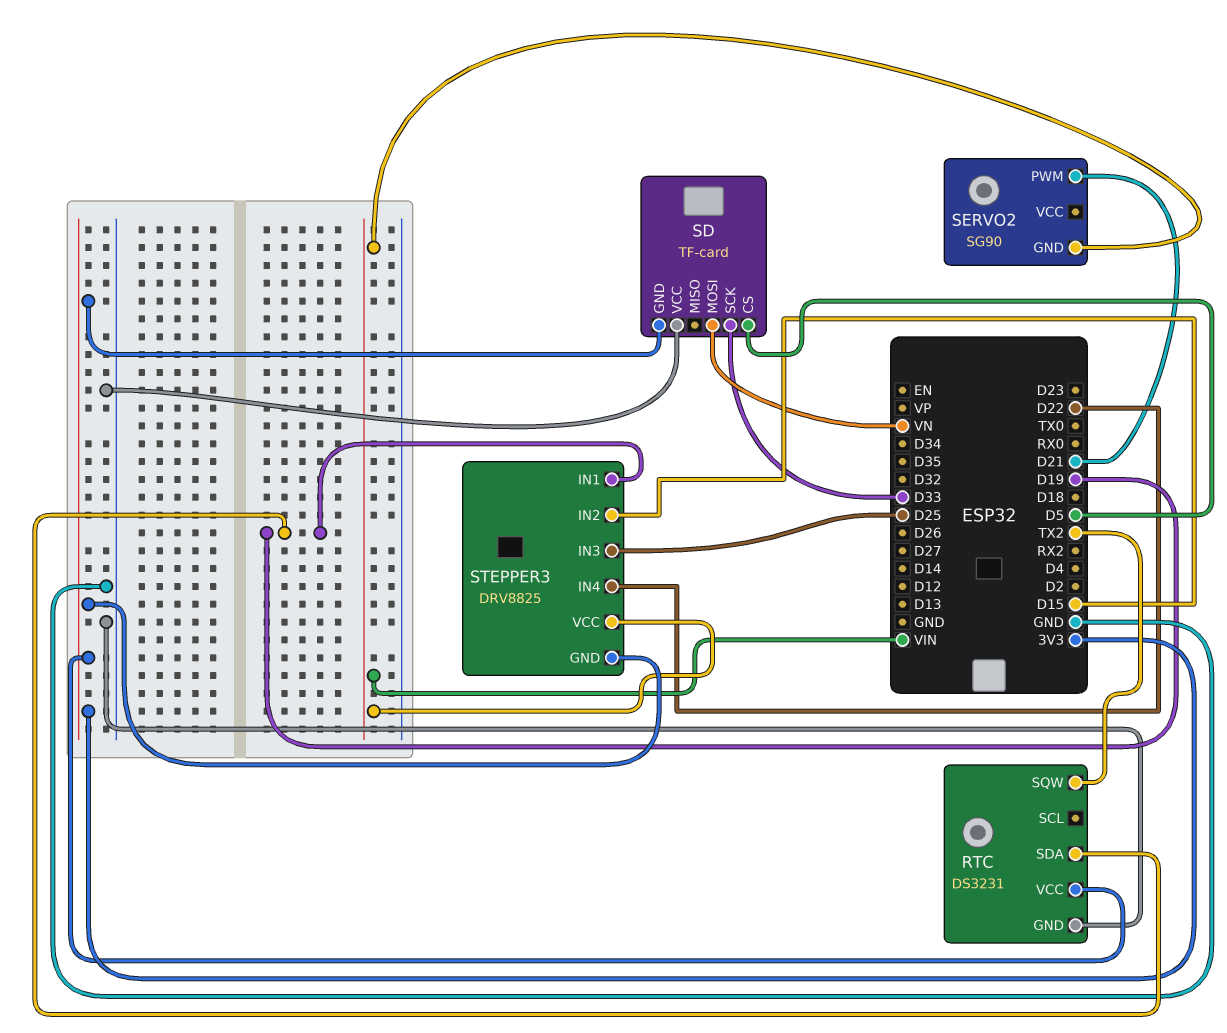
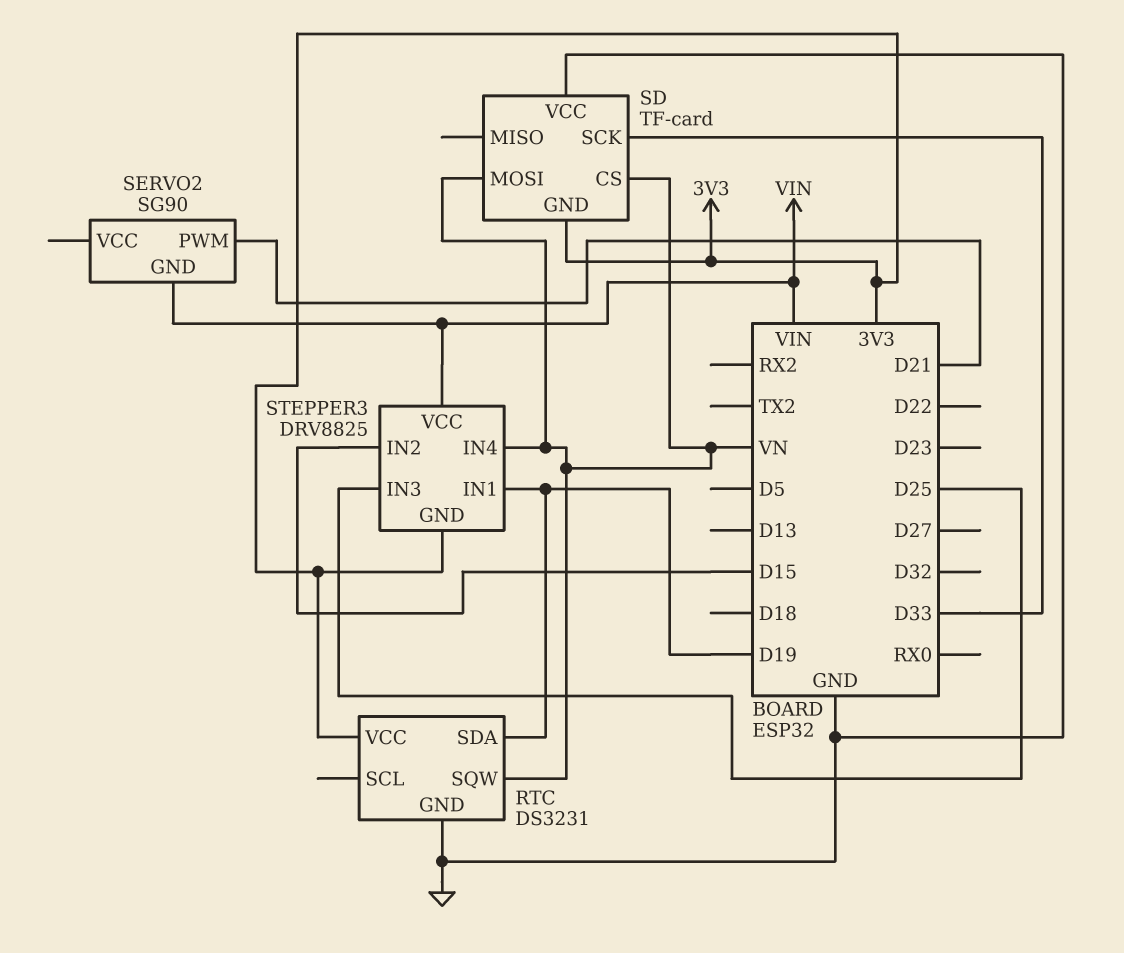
RTC pin SQW: TX2 -> VN
SD pin CS: D5 -> VN
STEPPER3 pin IN4: D22 -> VN

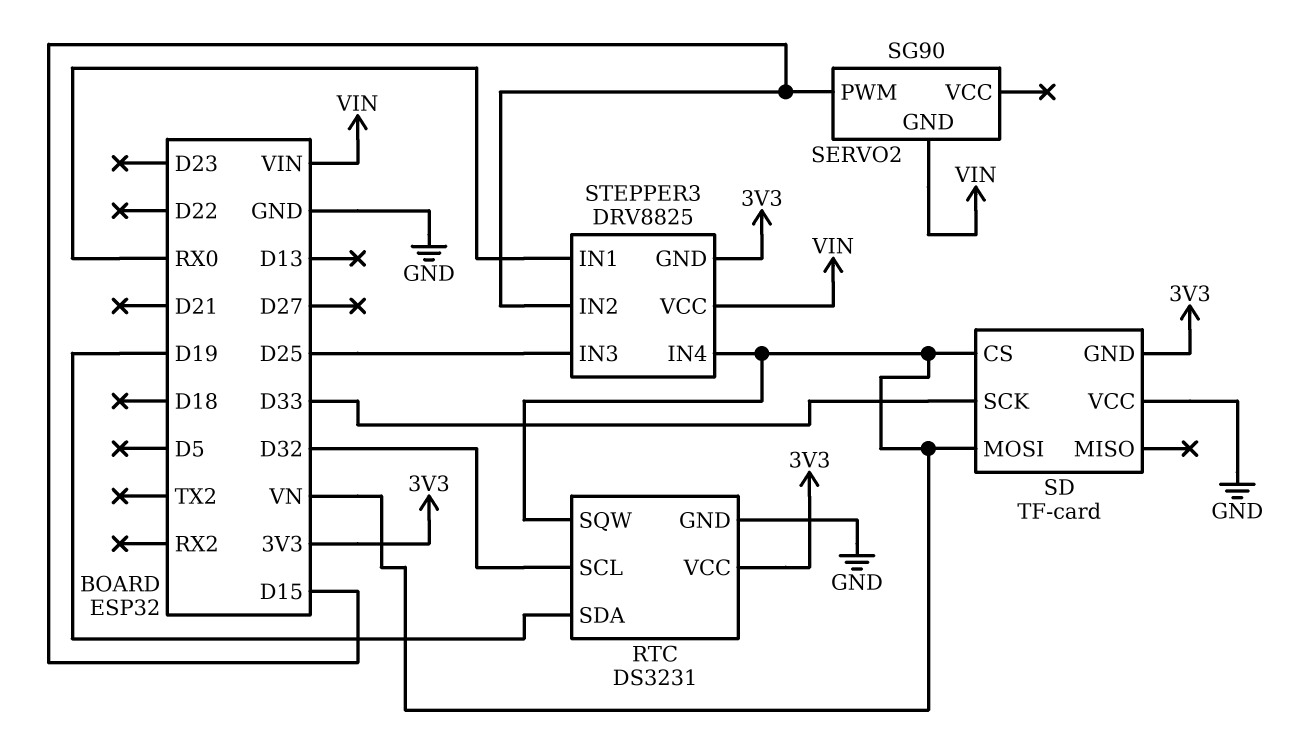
RTC pin SCL: none -> D32
SERVO2 pin PWM: D21 -> D15
STEPPER3 pin IN1: D19 -> RX0

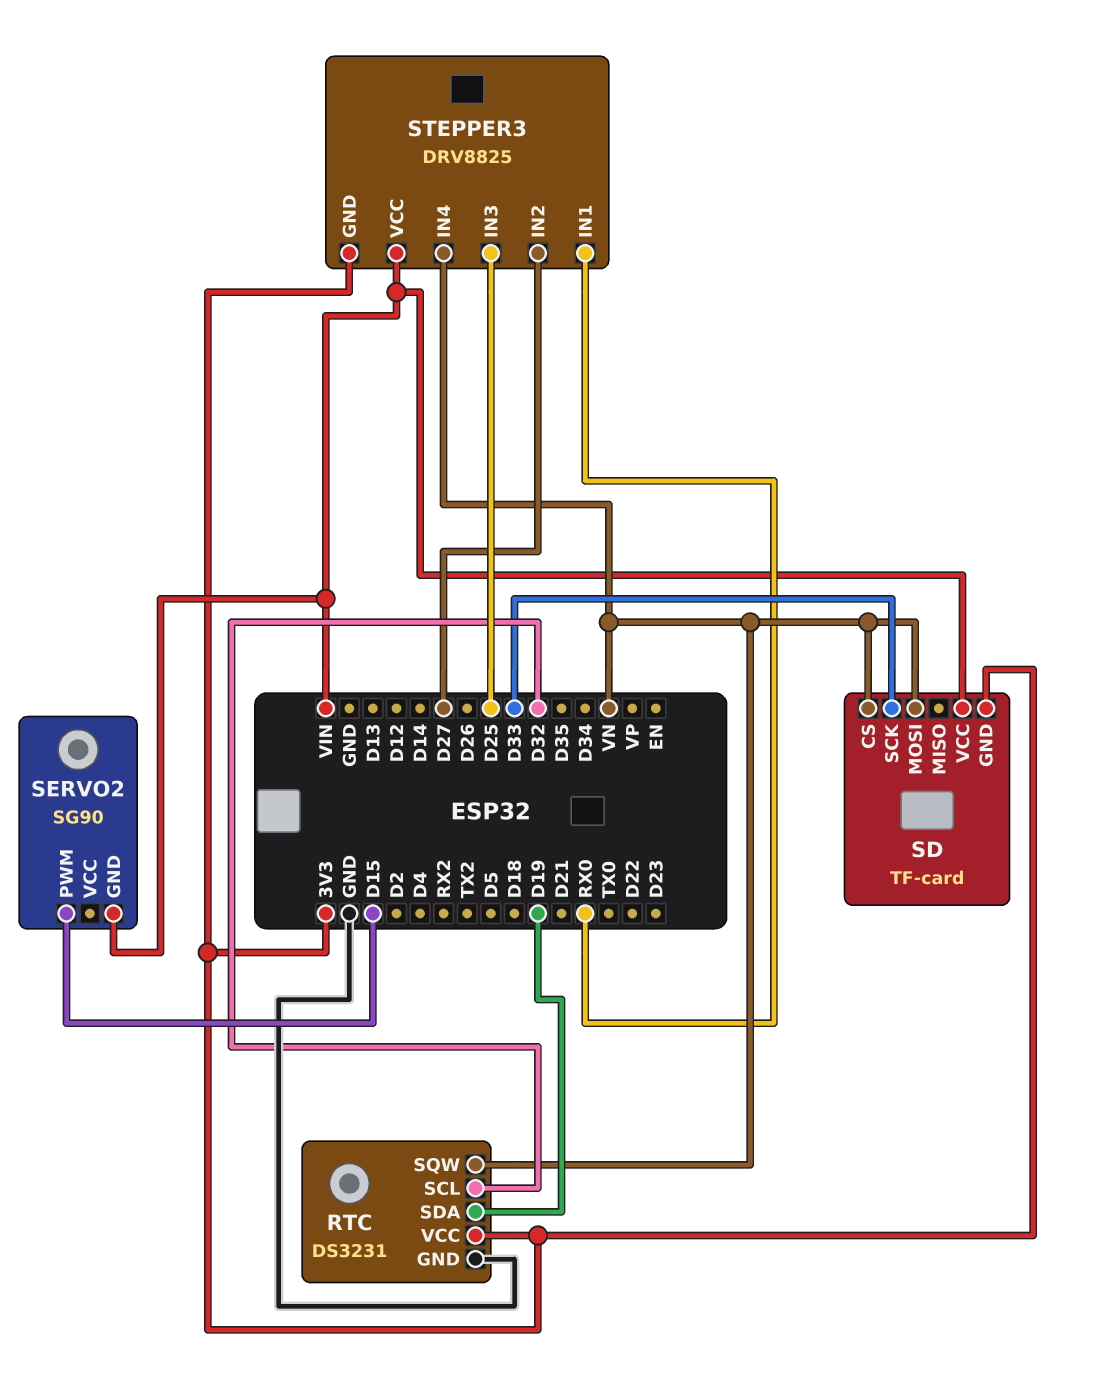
SD pin VCC: GND -> VIN
STEPPER3 pin IN2: D15 -> D27

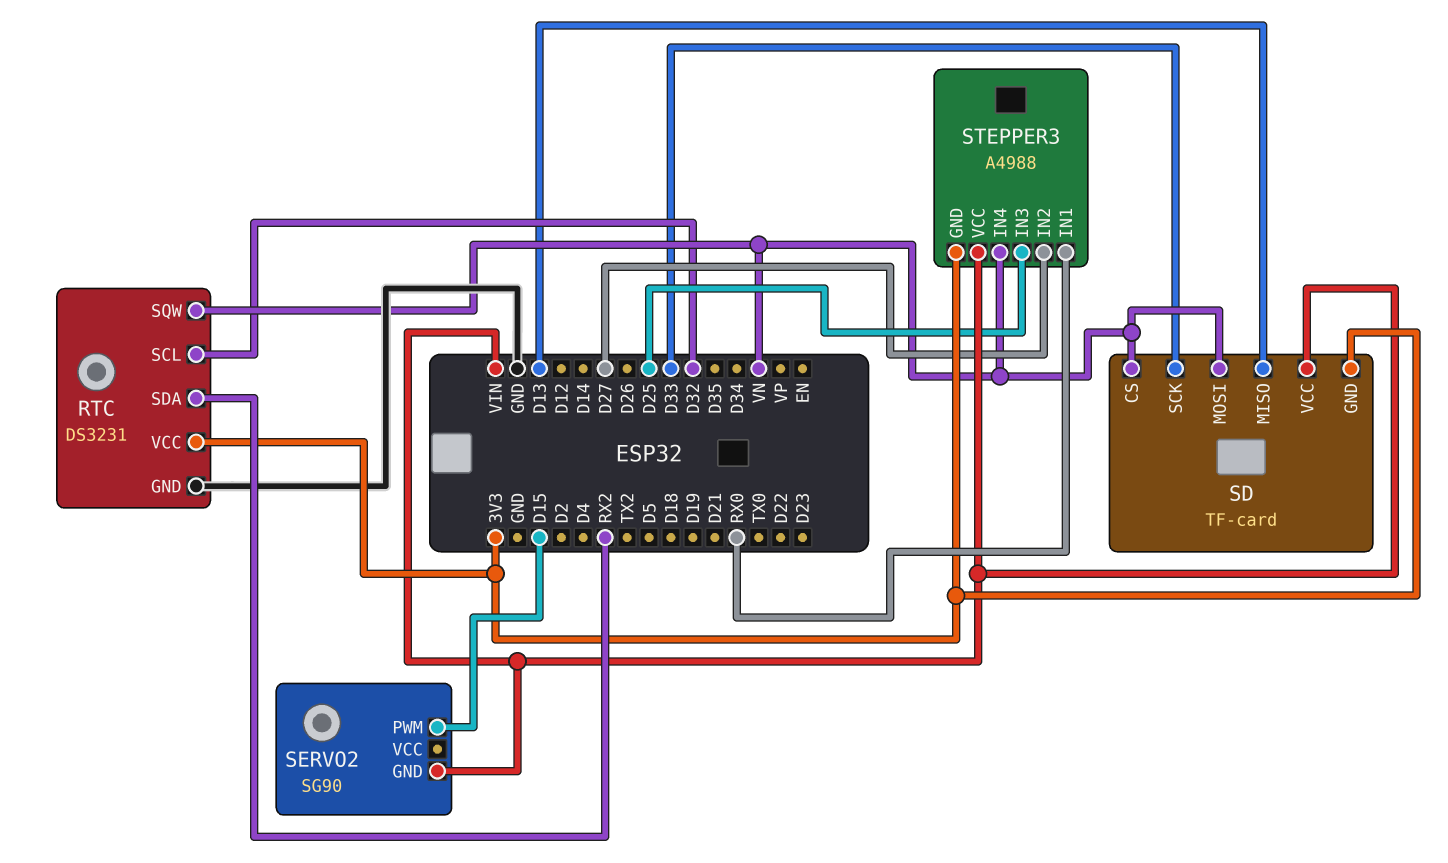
RTC pin SDA: D19 -> RX2
SD pin MISO: none -> D13
STEPPER3: DRV8825 -> A4988

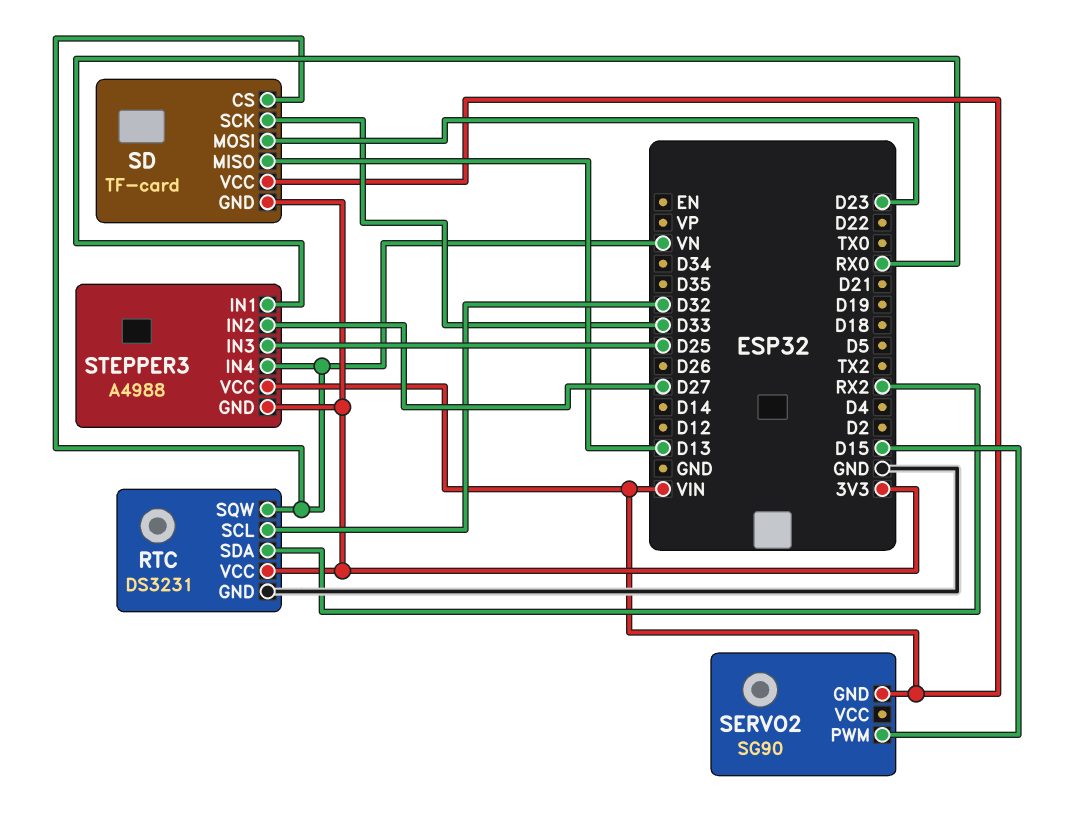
SD pin MOSI: VN -> D23

